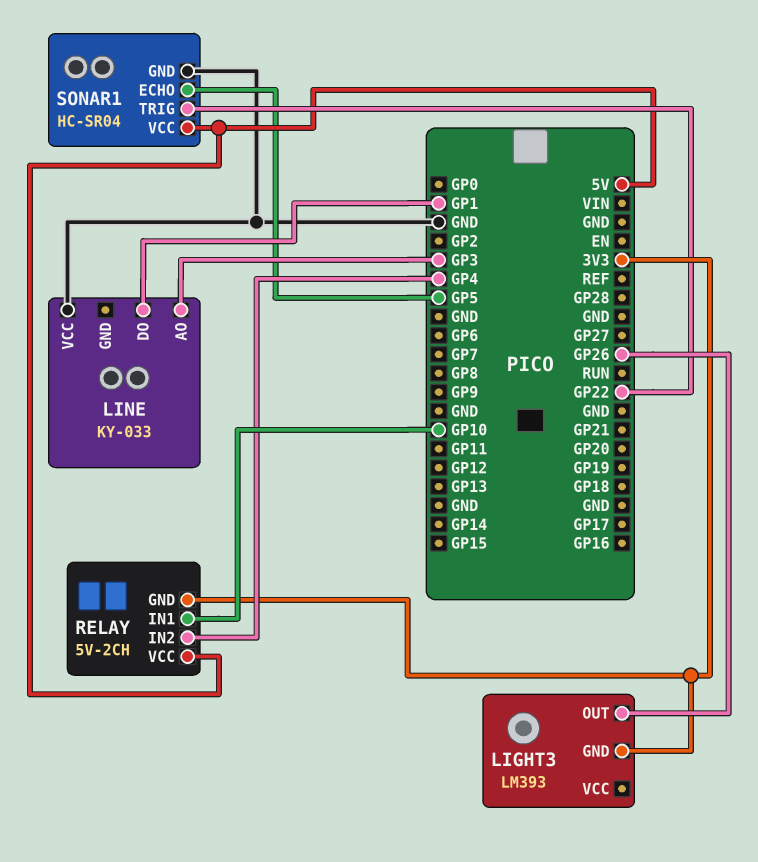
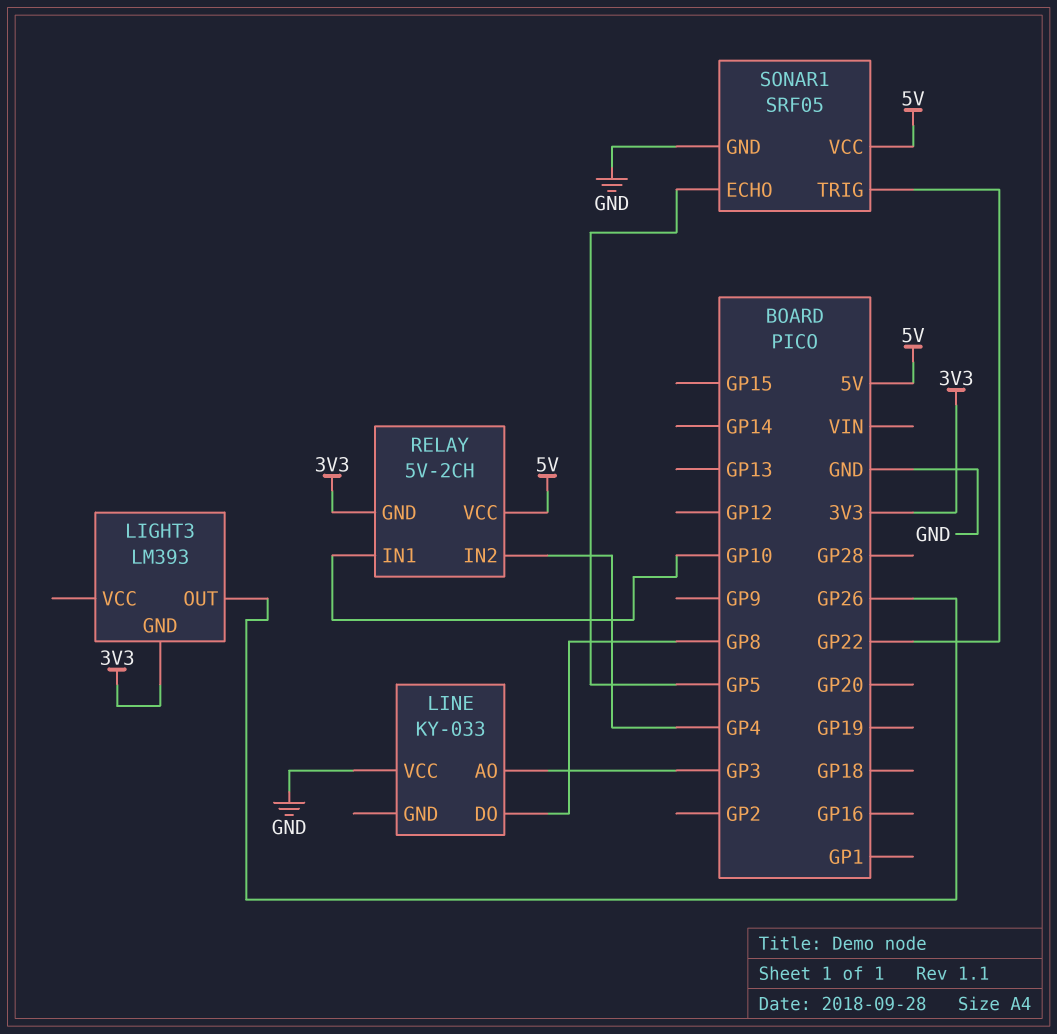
LINE pin DO: GP1 -> GP8
SONAR1: HC-SR04 -> SRF05

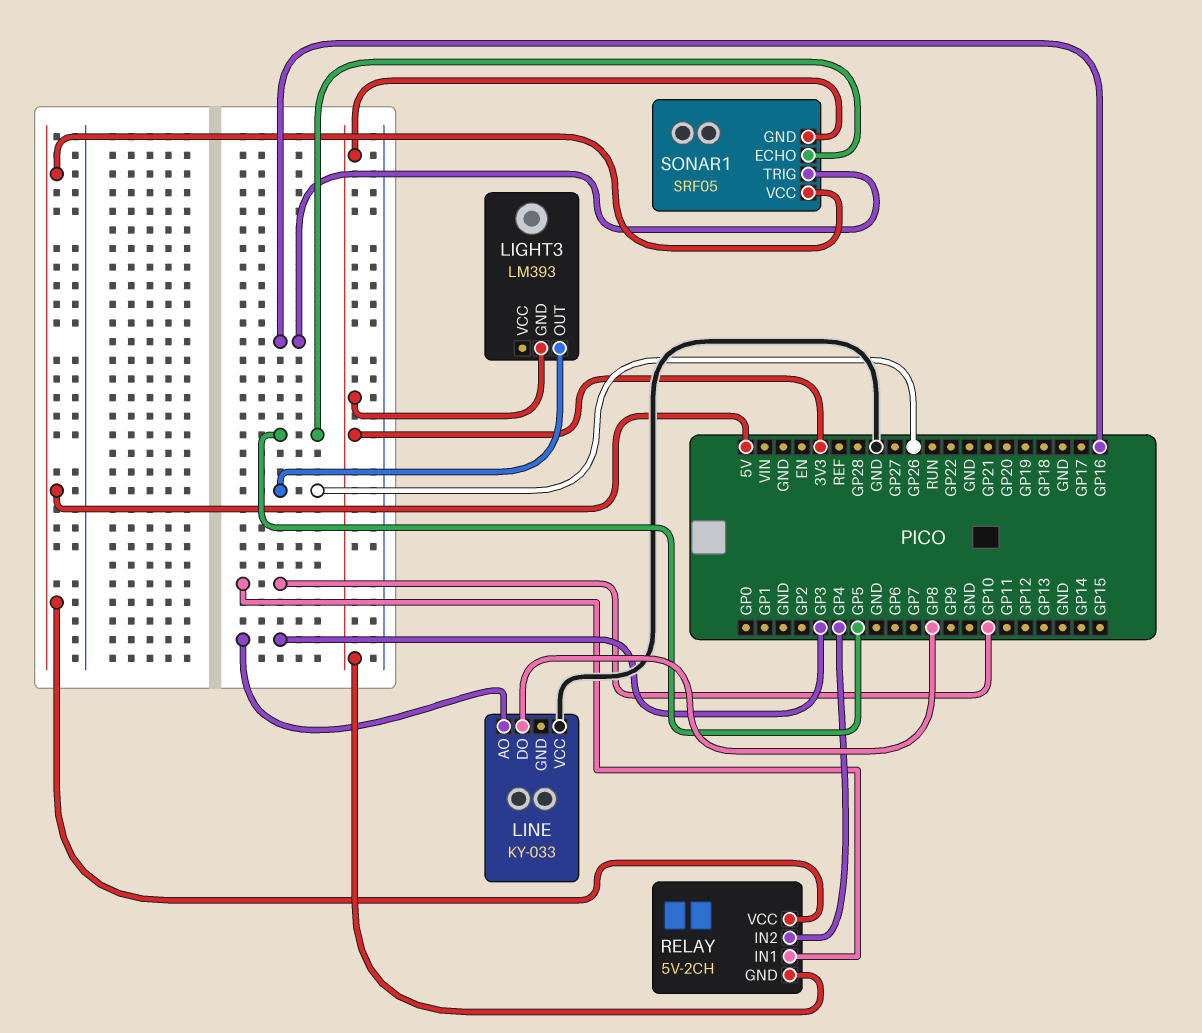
SONAR1 pin GND: GND -> 3V3
SONAR1 pin TRIG: GP22 -> GP16

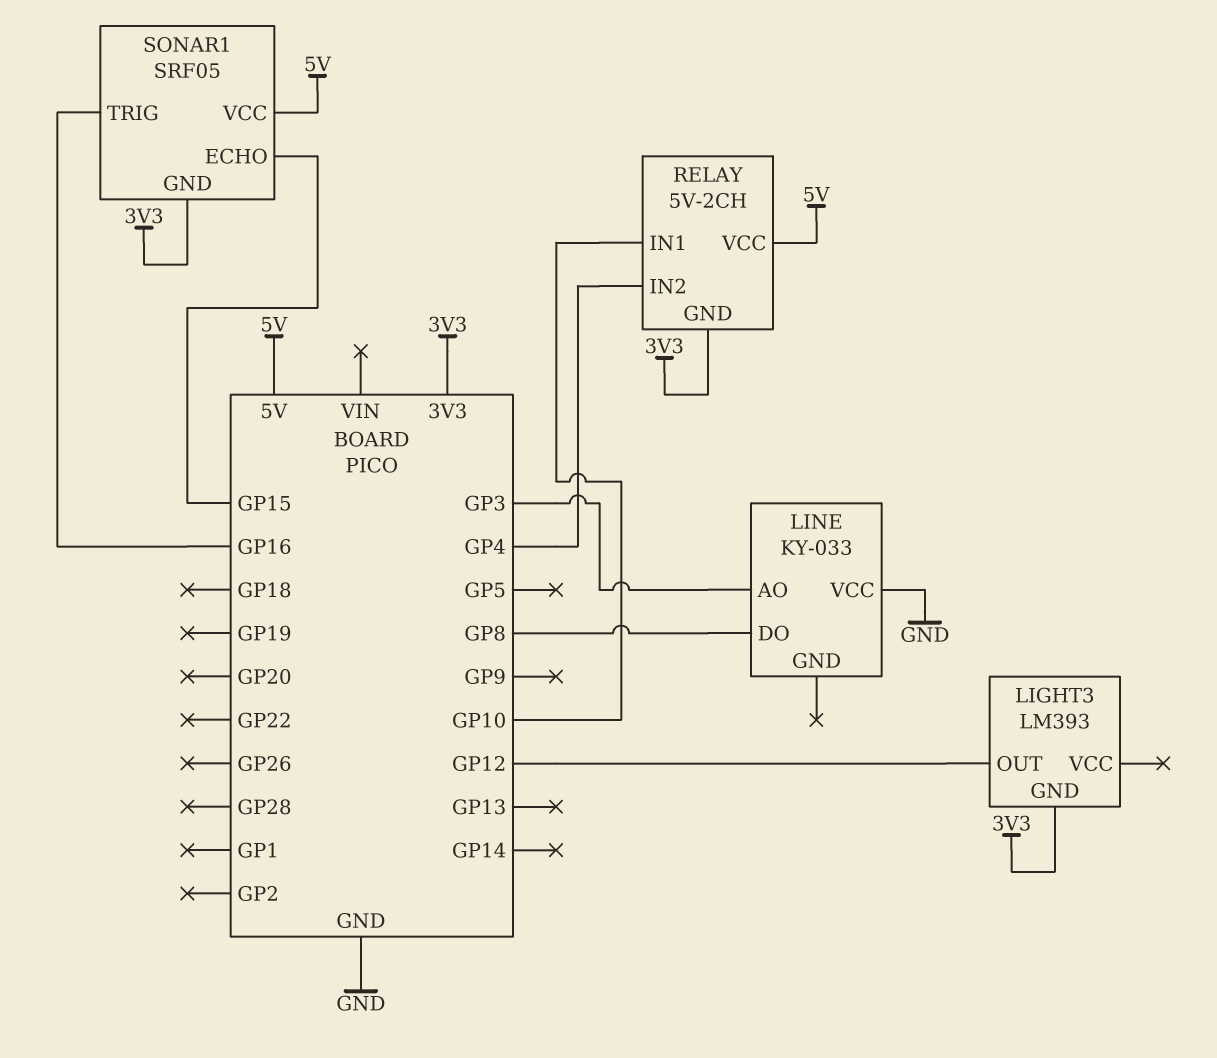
LIGHT3 pin OUT: GP26 -> GP12
SONAR1 pin ECHO: GP5 -> GP15

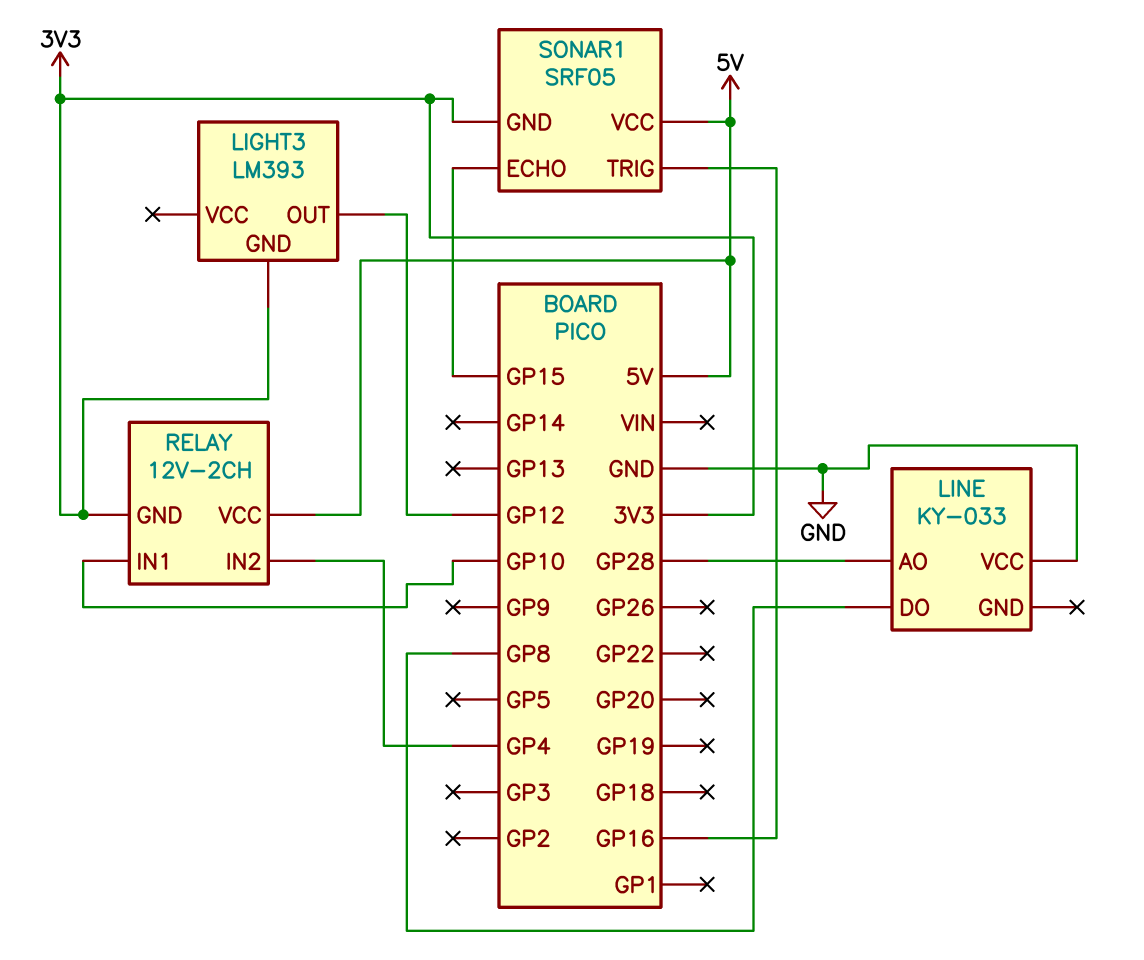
LINE pin AO: GP3 -> GP28
RELAY: 5V-2CH -> 12V-2CH

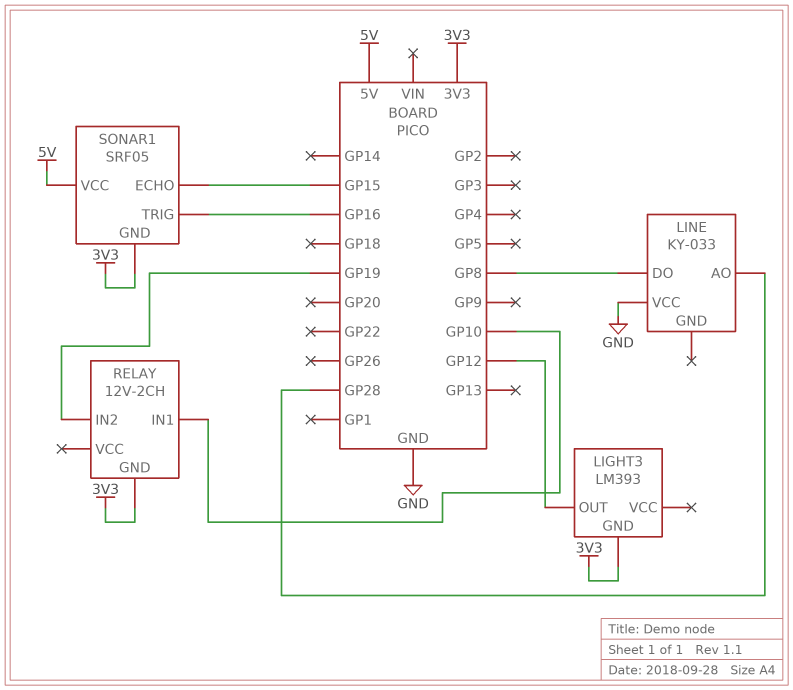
RELAY pin IN2: GP4 -> GP19
RELAY pin VCC: 5V -> none

